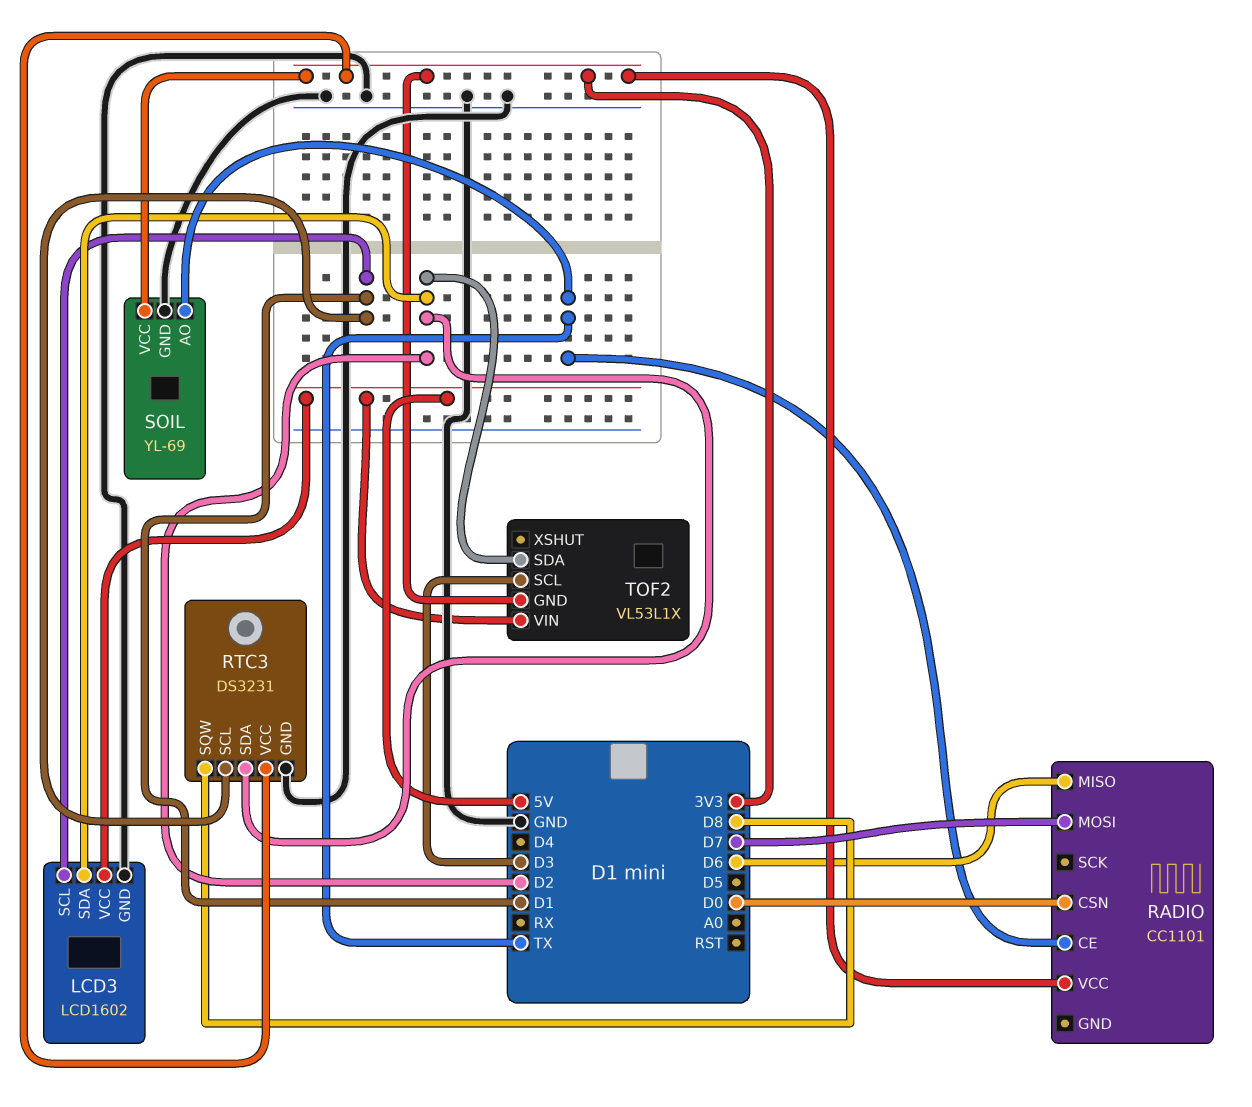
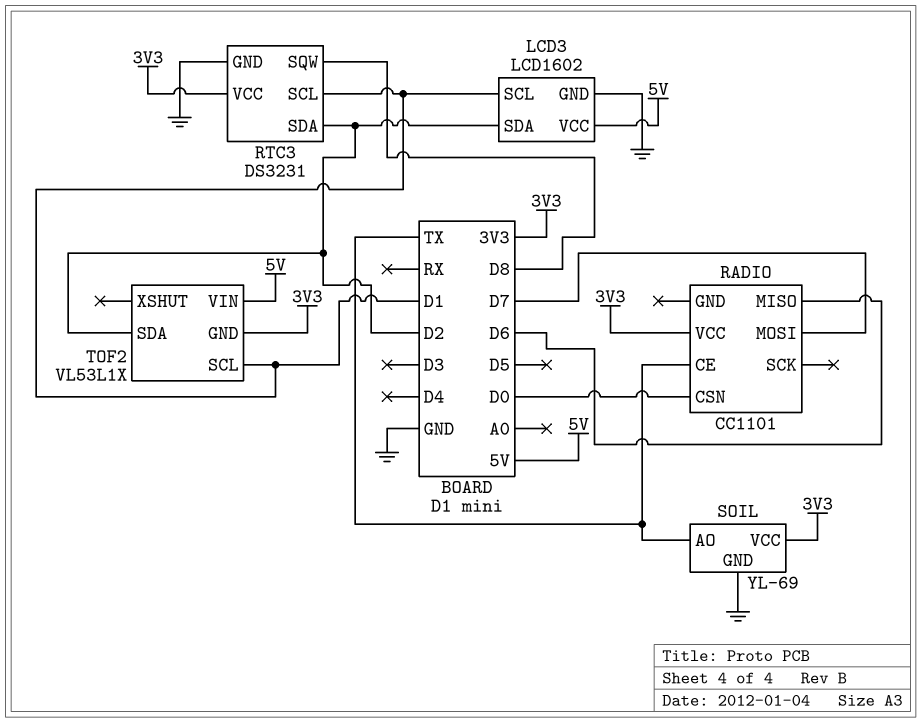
TOF2 pin SCL: D3 -> D1

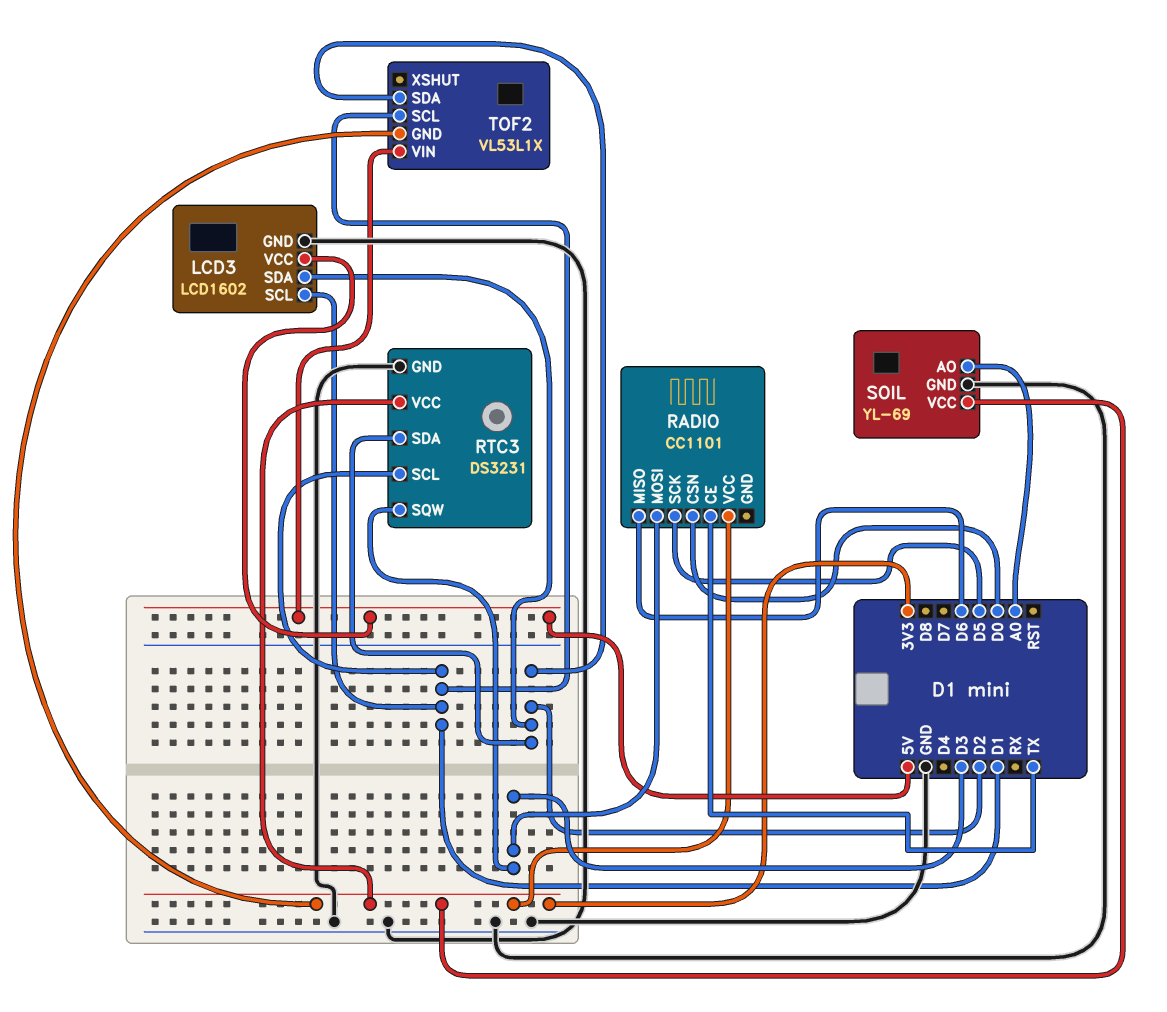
RADIO pin MOSI: D7 -> D3
RADIO pin SCK: none -> D5
RTC3 pin SQW: D8 -> D3
SOIL pin AO: TX -> A0

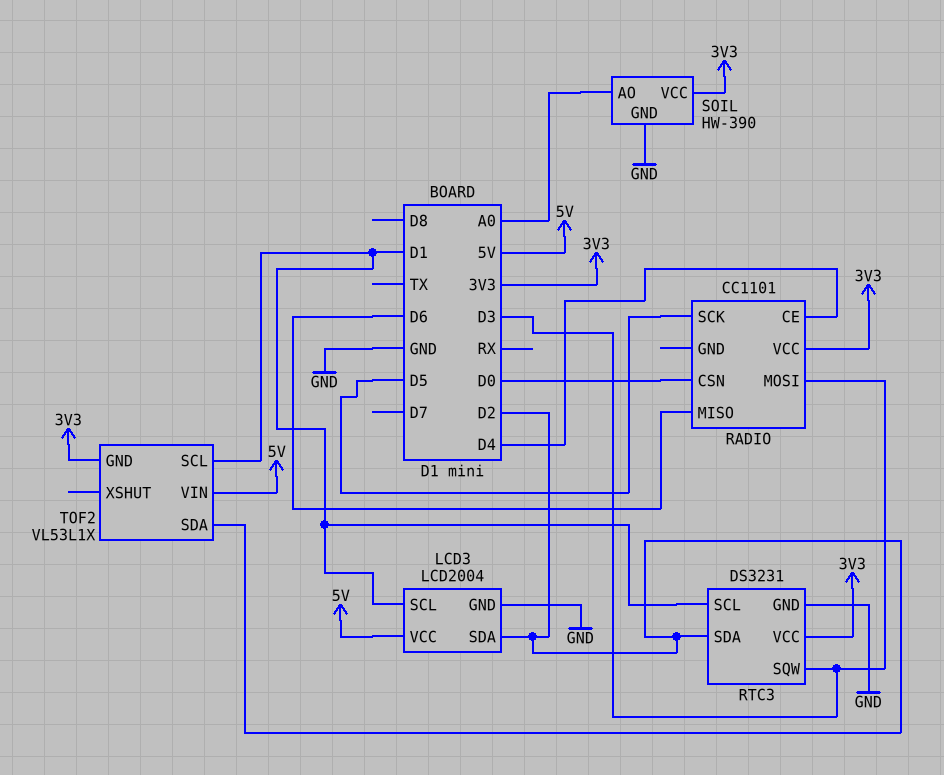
LCD3: LCD1602 -> LCD2004
RADIO pin CE: TX -> D4
SOIL: YL-69 -> HW-390

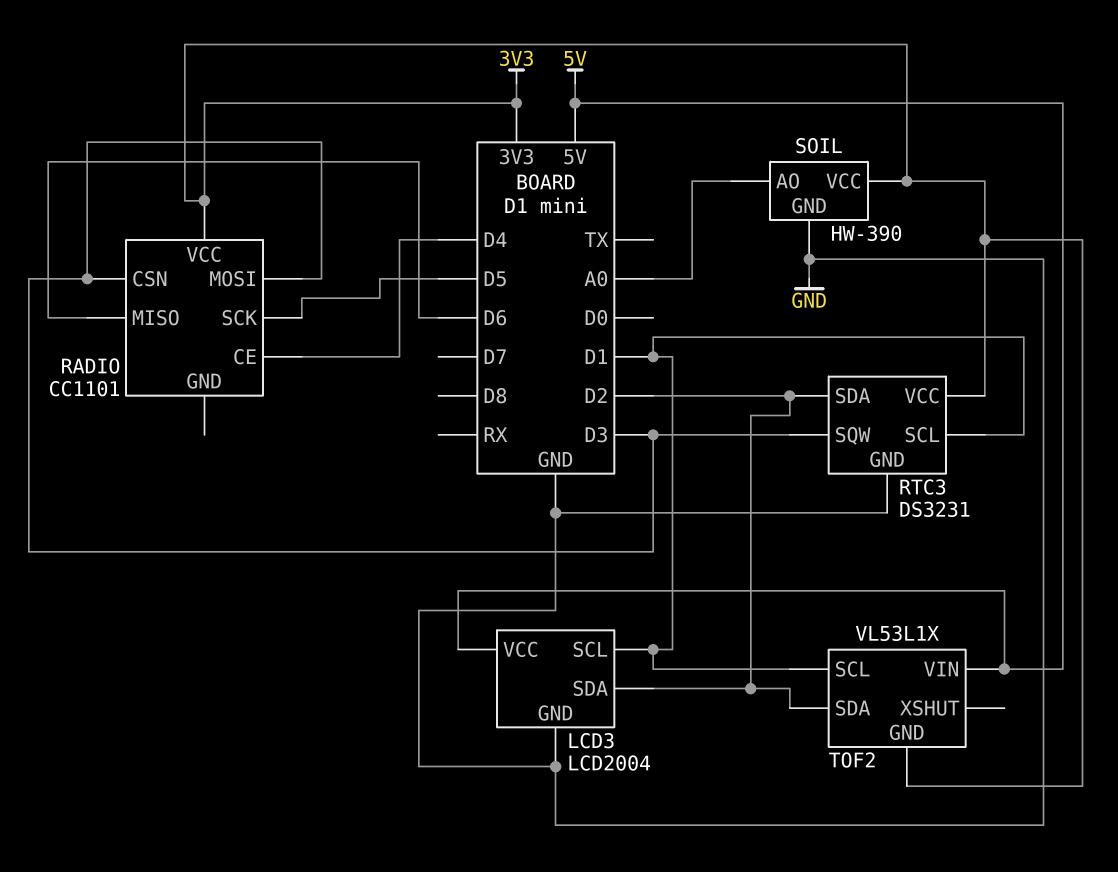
RADIO pin CSN: D0 -> D3

